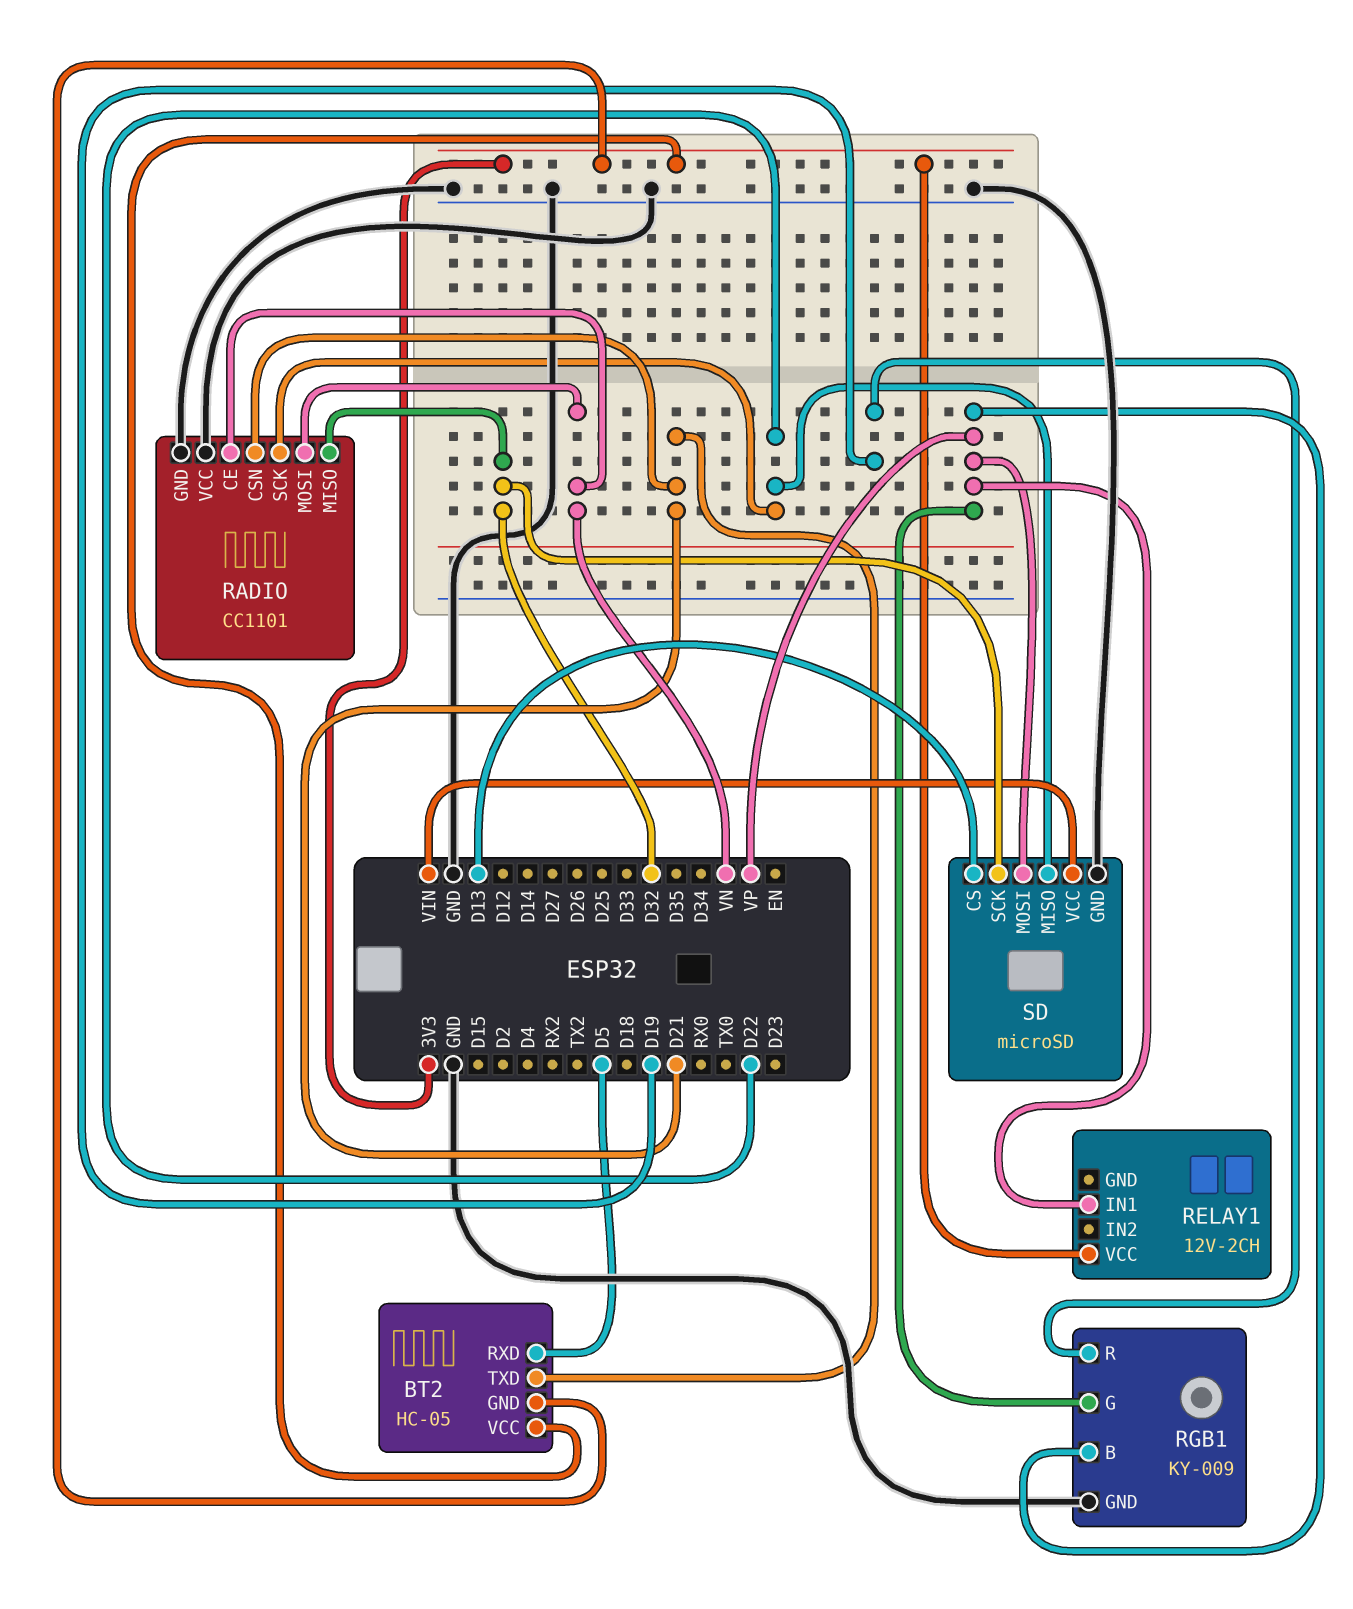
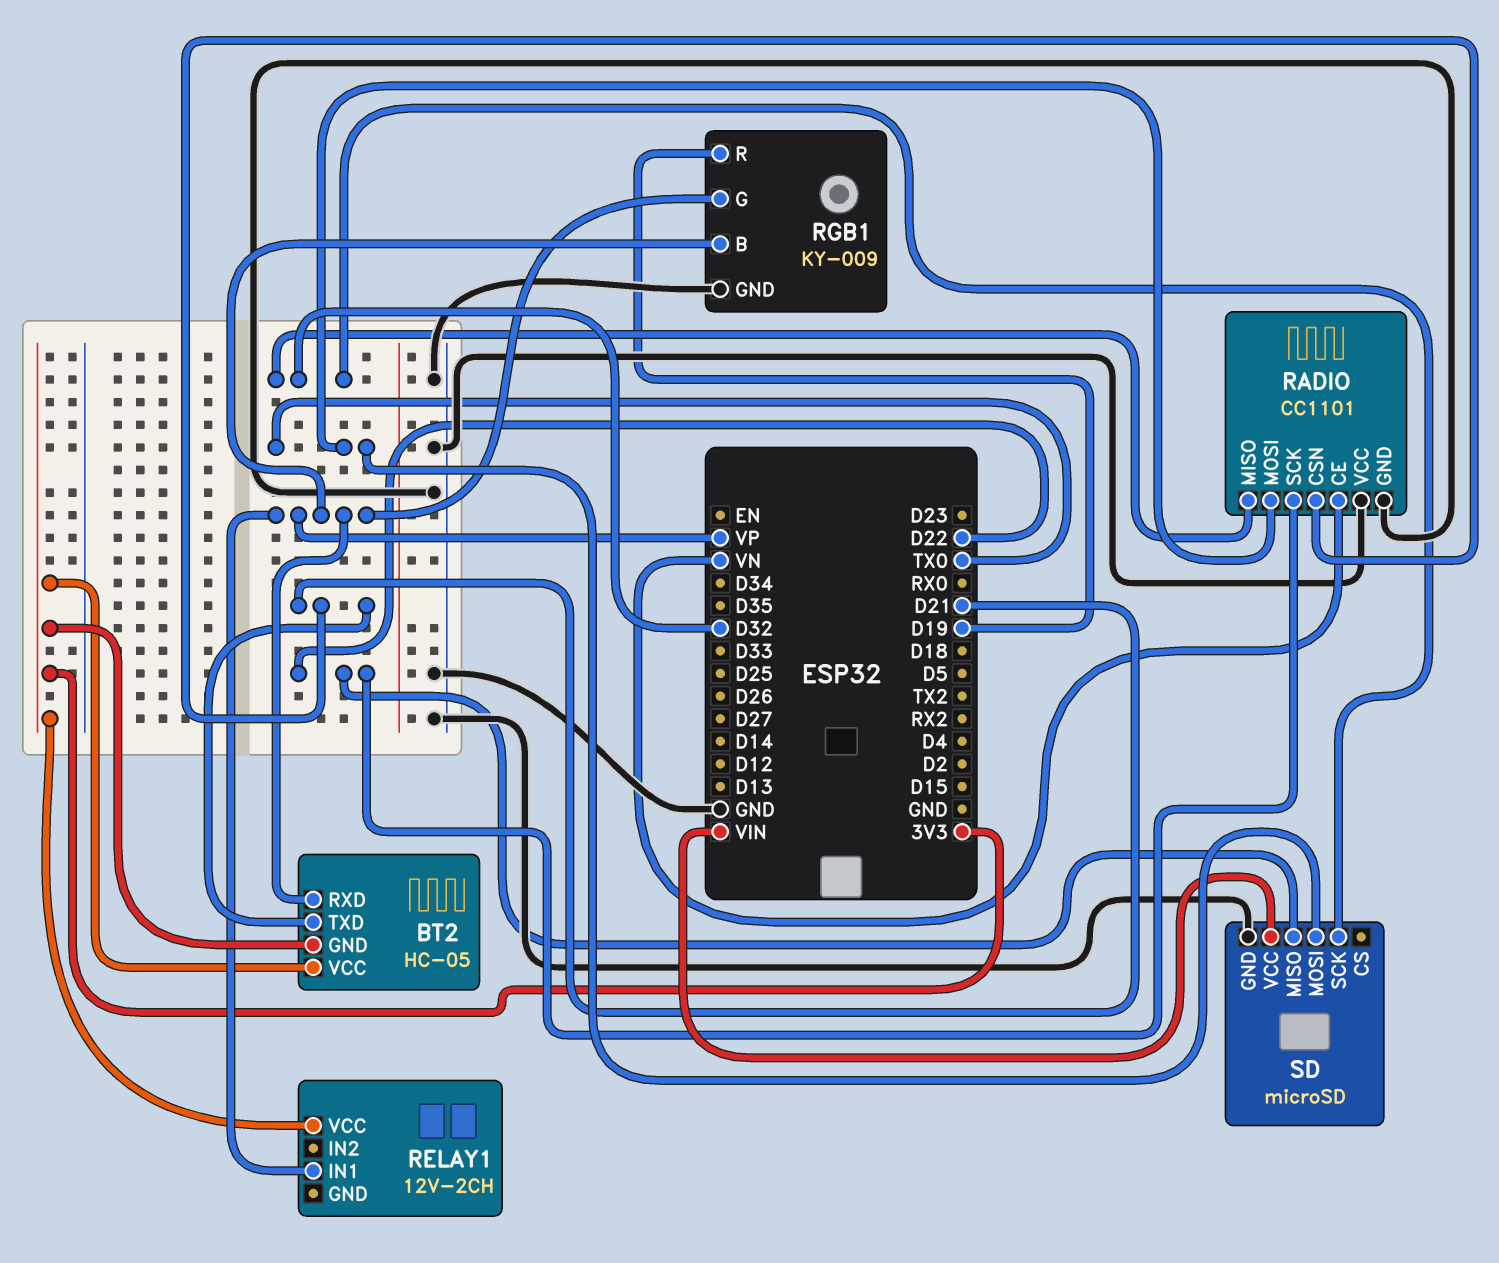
BT2 pin RXD: D5 -> VP
RADIO pin MOSI: VN -> TX0
SD pin CS: D13 -> none
SD pin MOSI: VP -> TX0

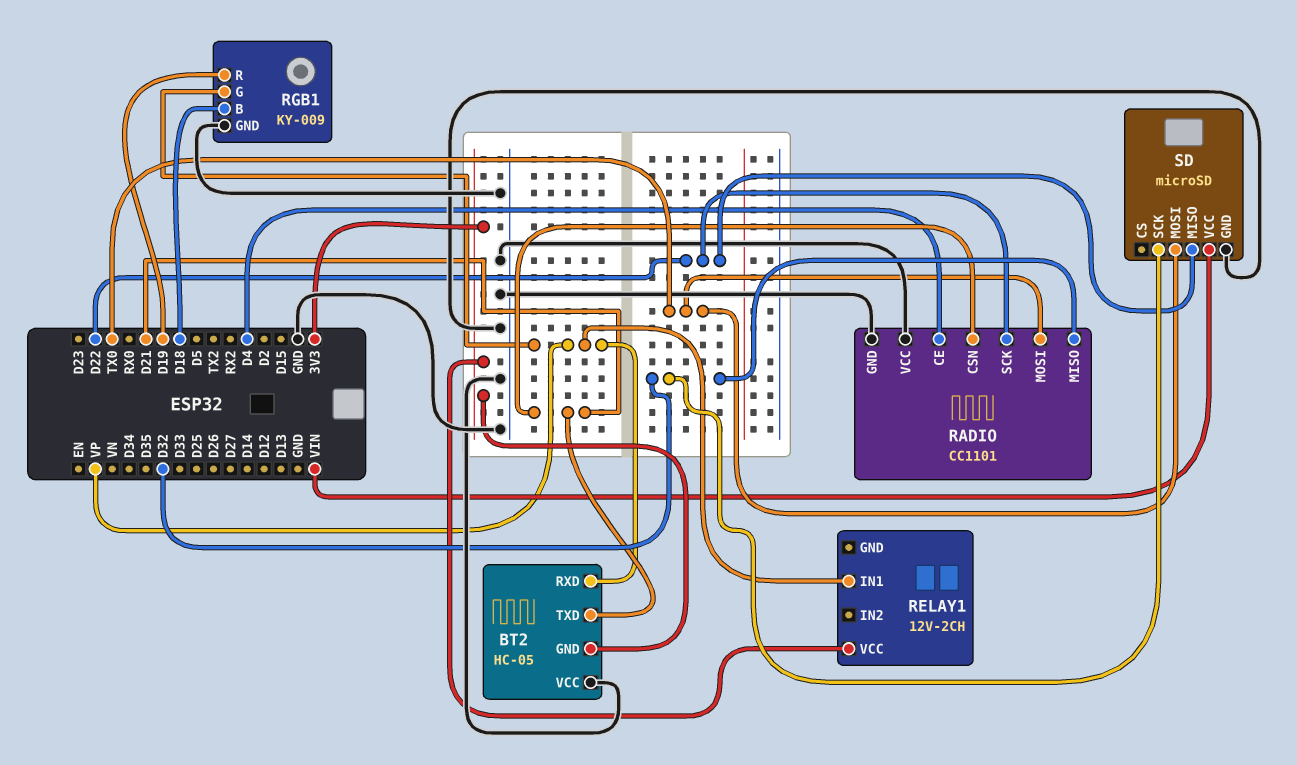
BT2 pin VCC: 3V3 -> GND
RADIO pin CE: VN -> D4
RGB1 pin B: VP -> D18

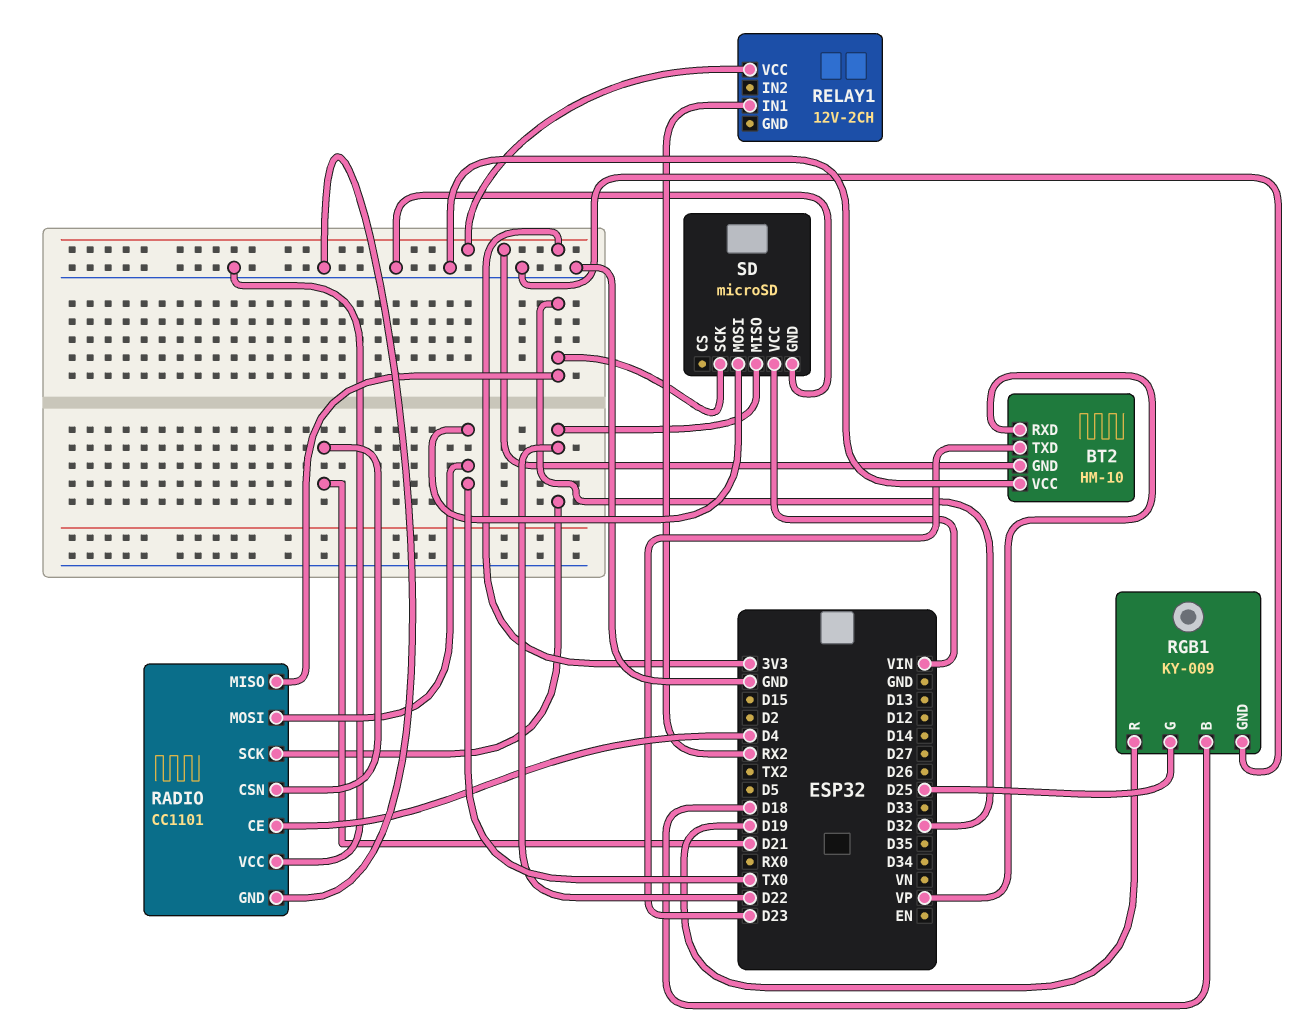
BT2: HC-05 -> HM-10
BT2 pin TXD: D21 -> D23
RELAY1 pin IN1: VP -> RX2
RGB1 pin G: VP -> D25

